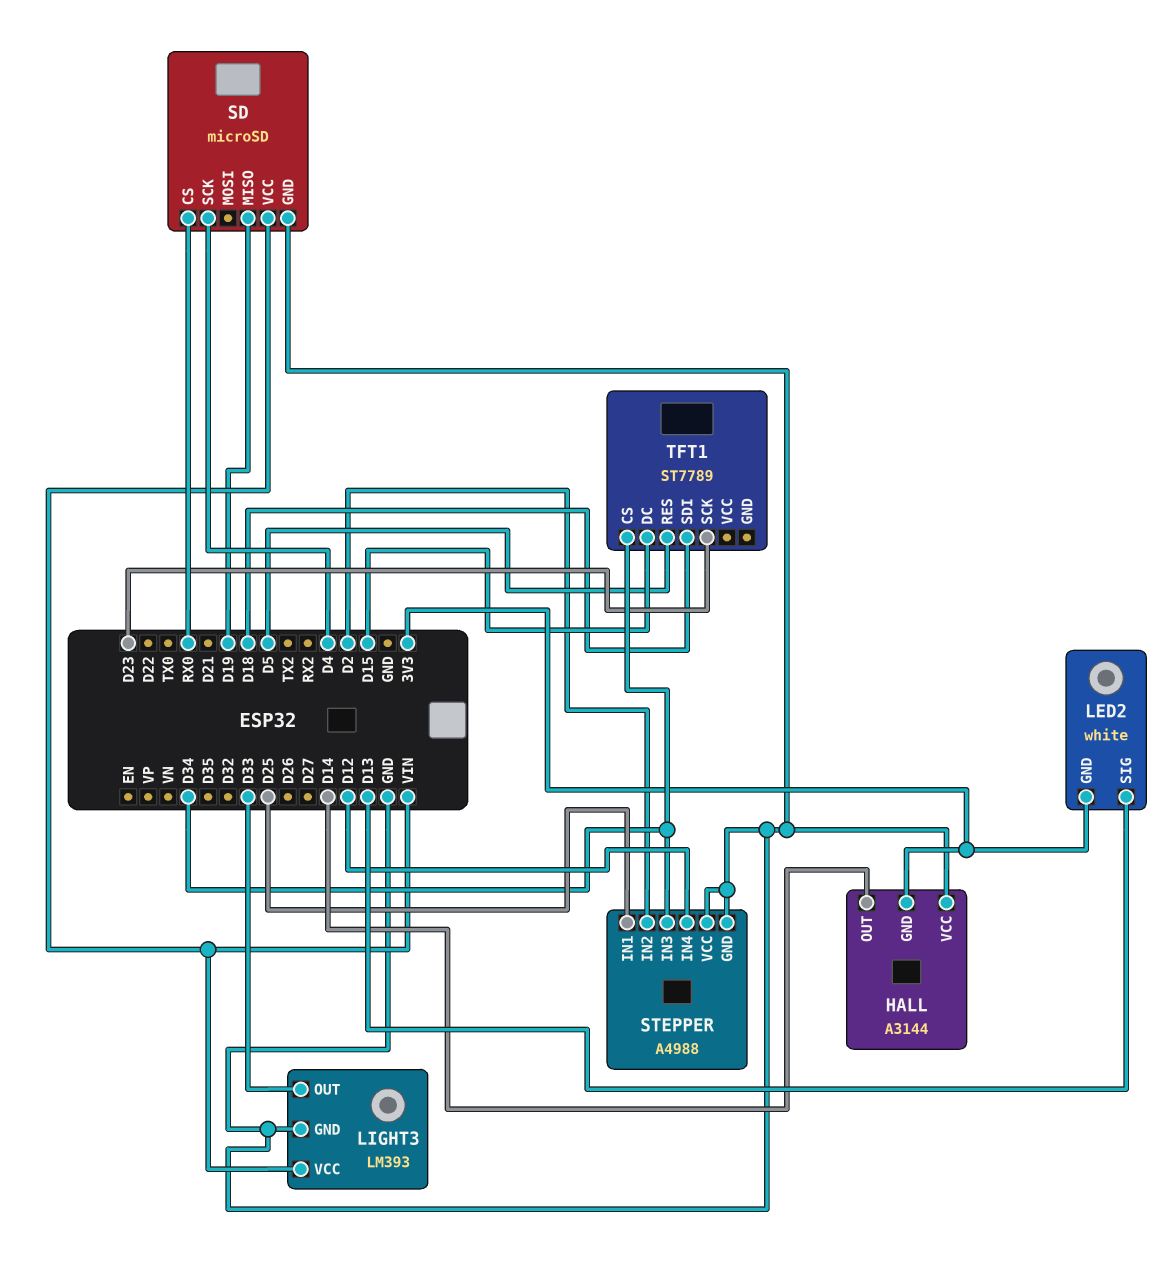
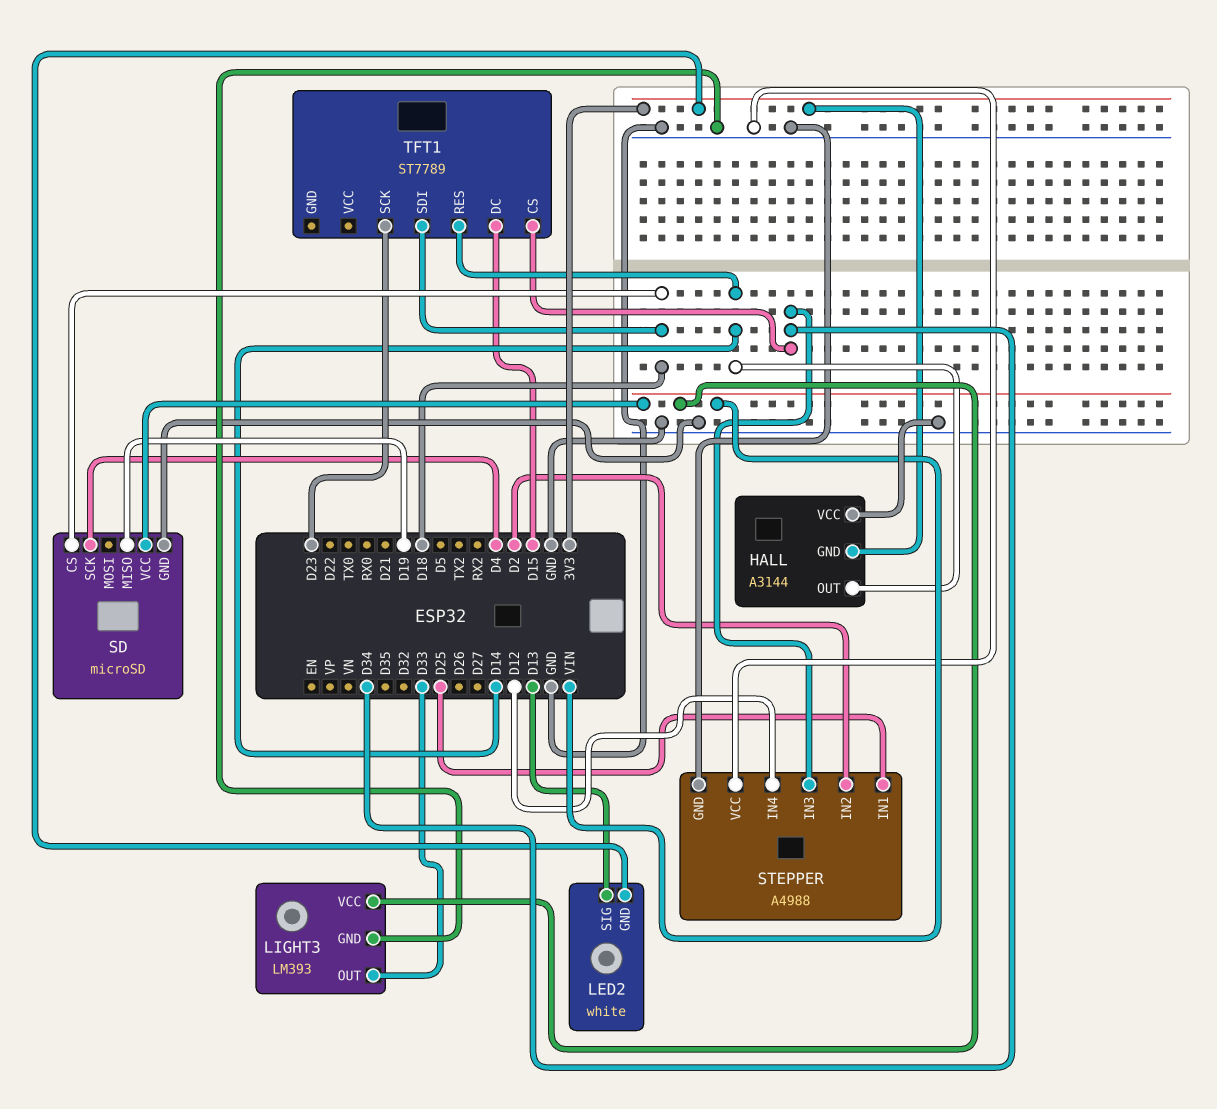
SD pin CS: RX0 -> D18
TFT1 pin RES: D5 -> D14

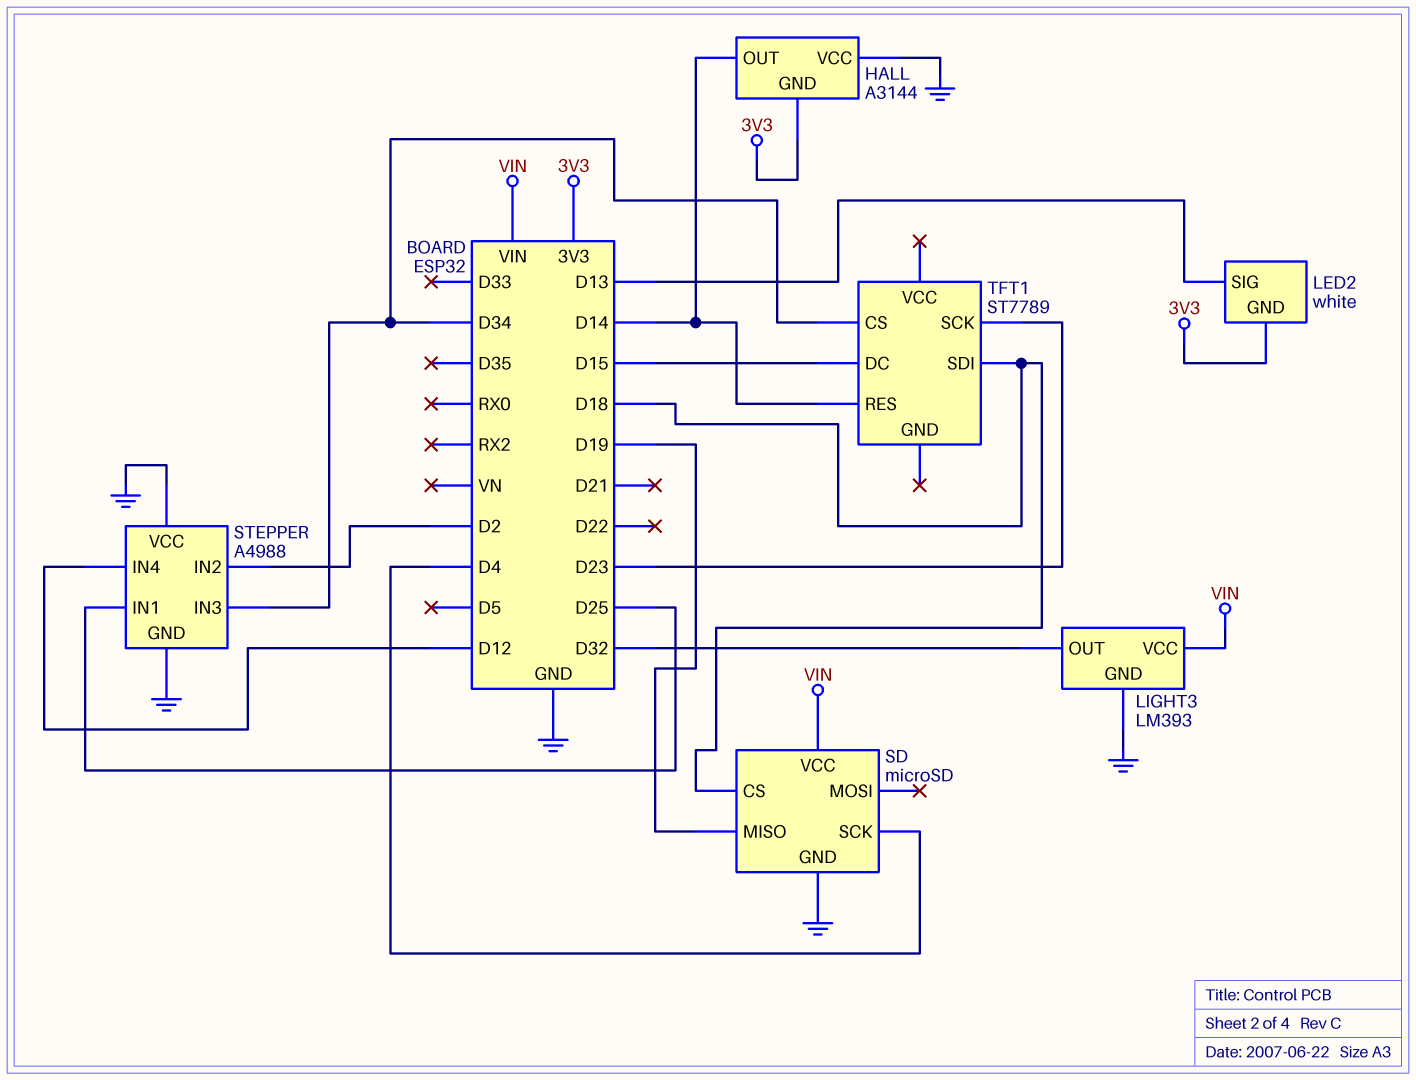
LIGHT3 pin OUT: D33 -> D32

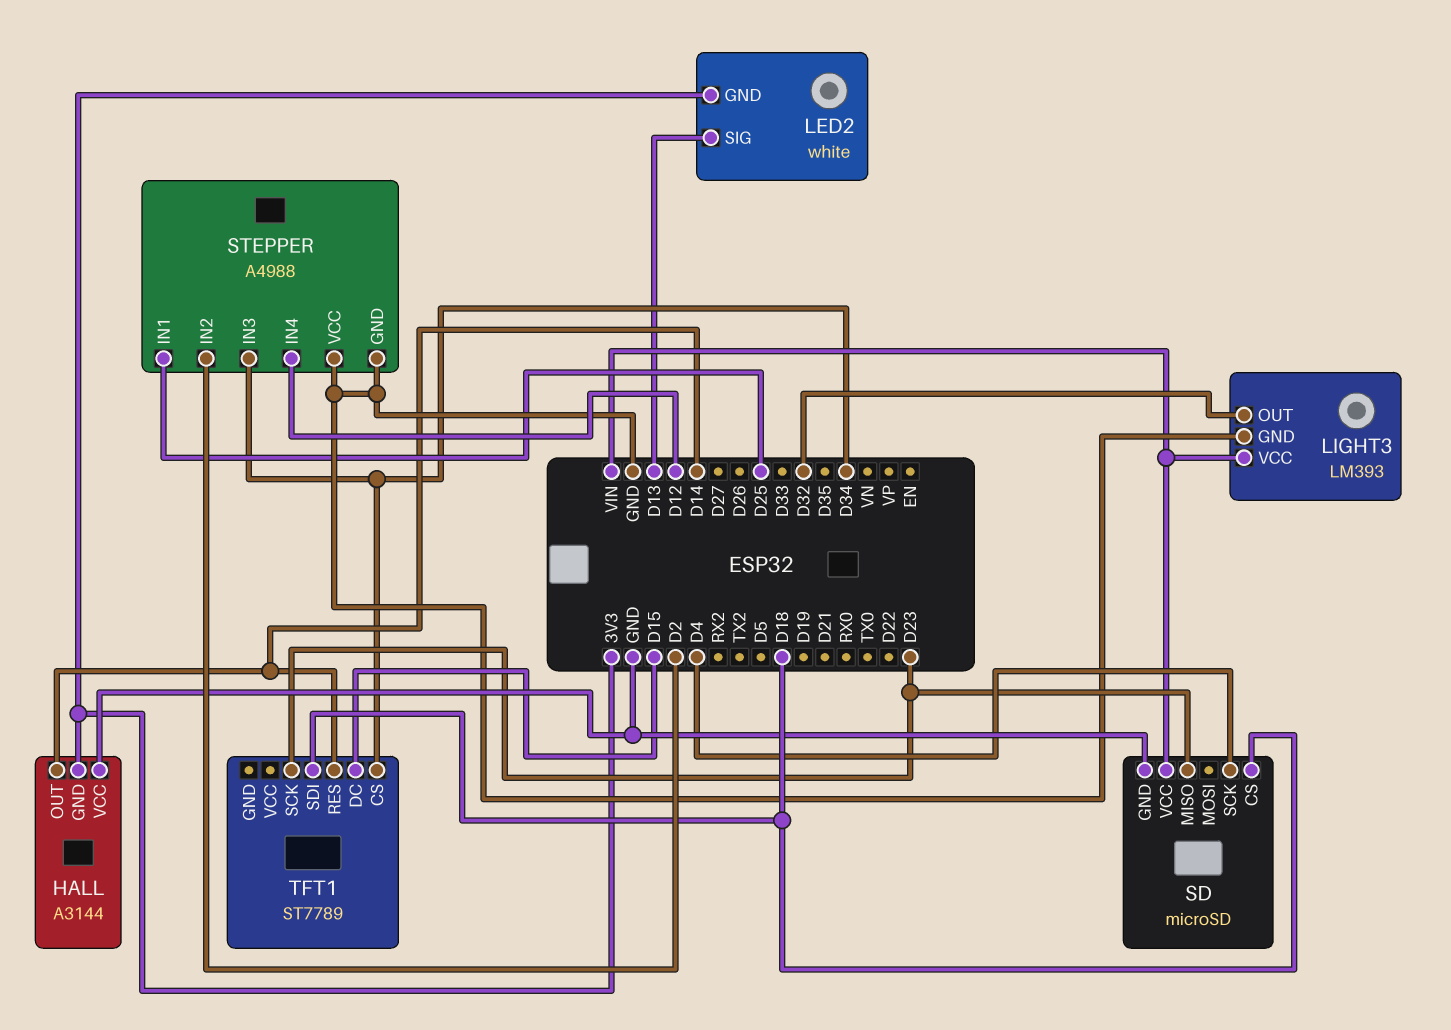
SD pin MISO: D19 -> D23

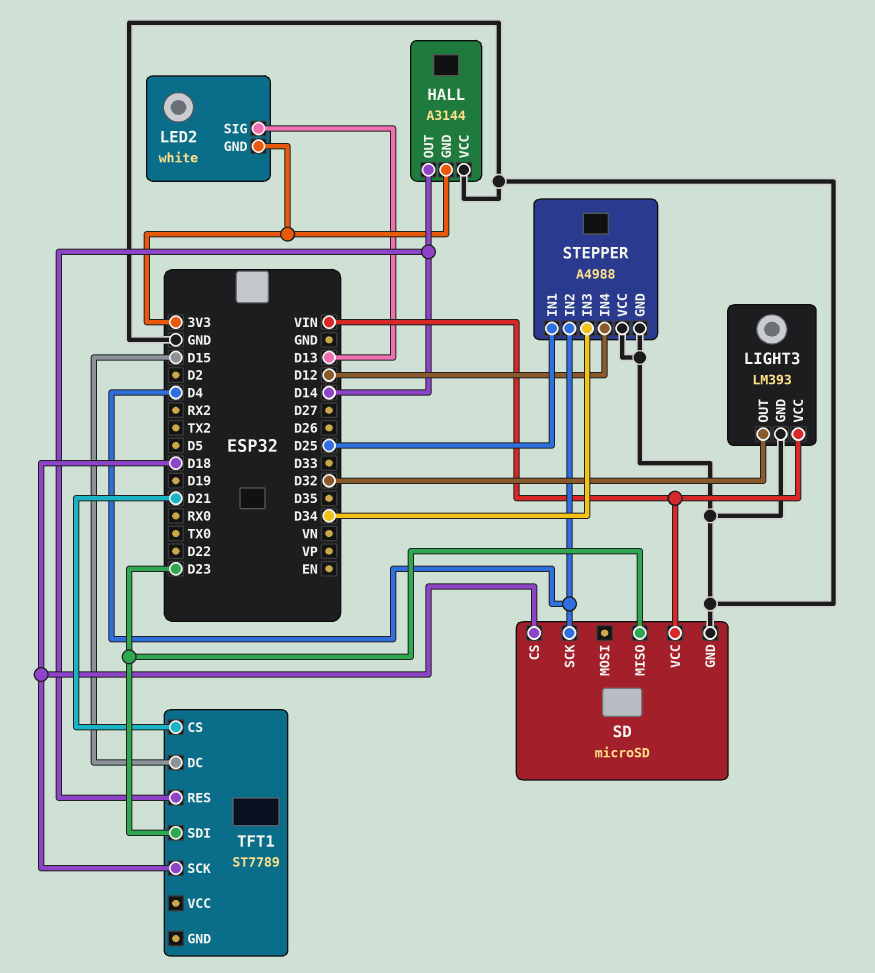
STEPPER pin IN2: D2 -> D4
TFT1 pin CS: D34 -> D21
TFT1 pin SCK: D23 -> D18
TFT1 pin SDI: D18 -> D23

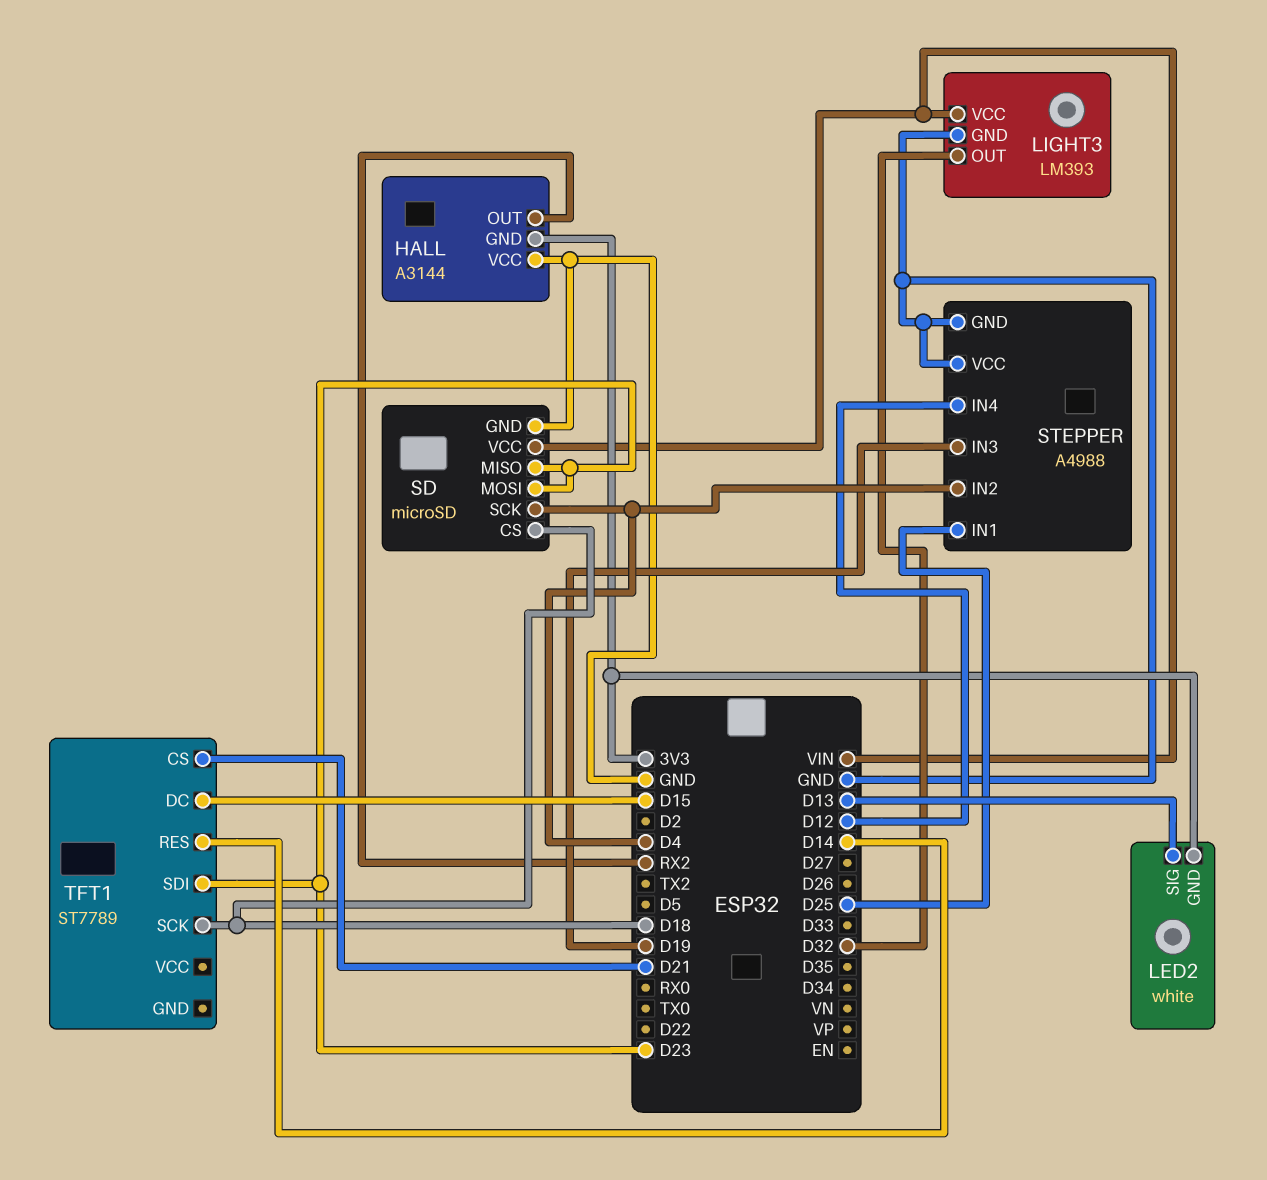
HALL pin OUT: D14 -> RX2
SD pin MOSI: none -> D23
STEPPER pin IN3: D34 -> D19

